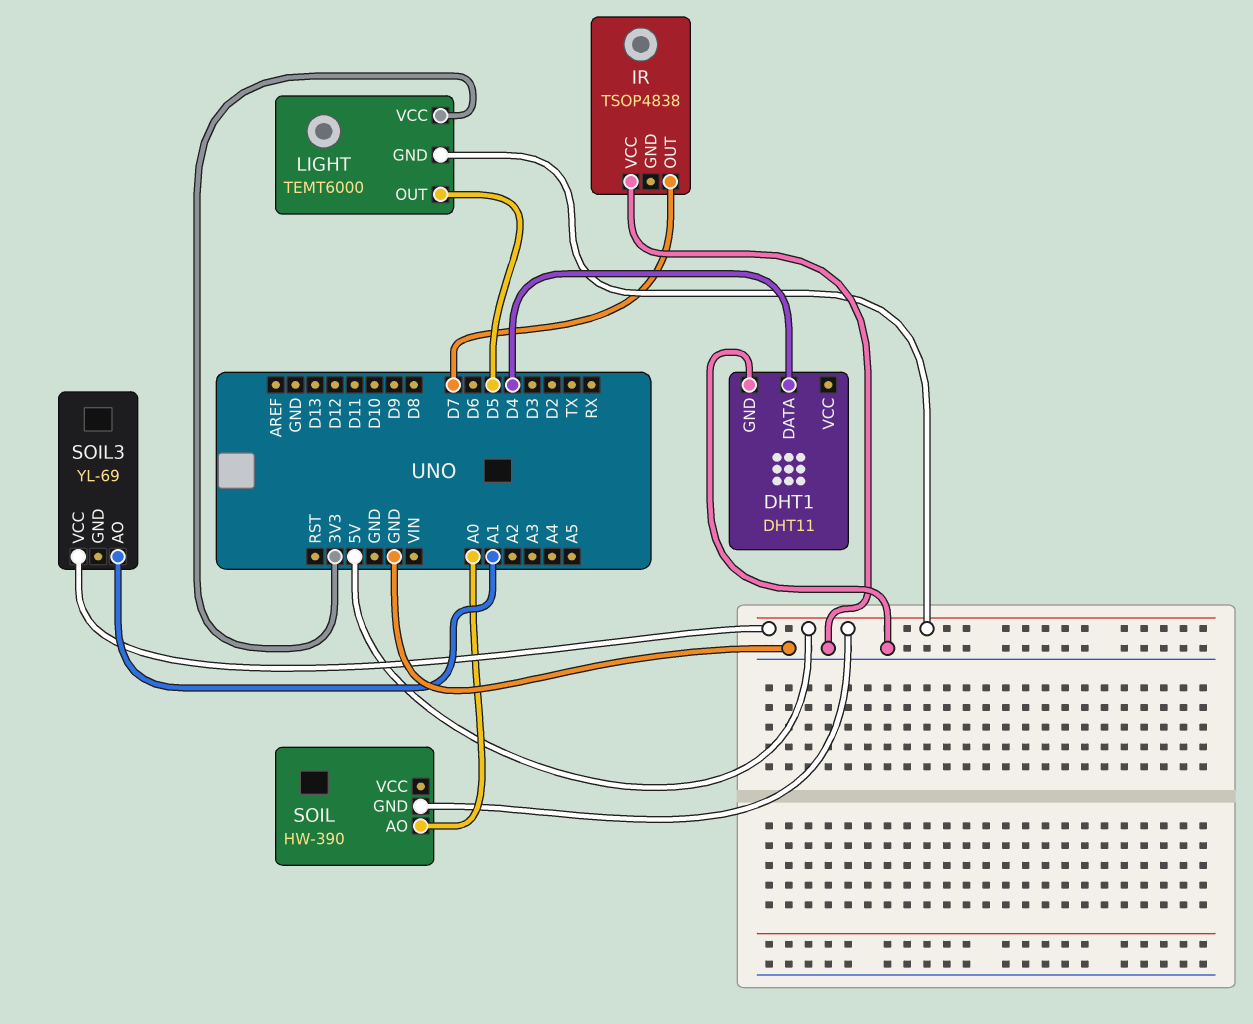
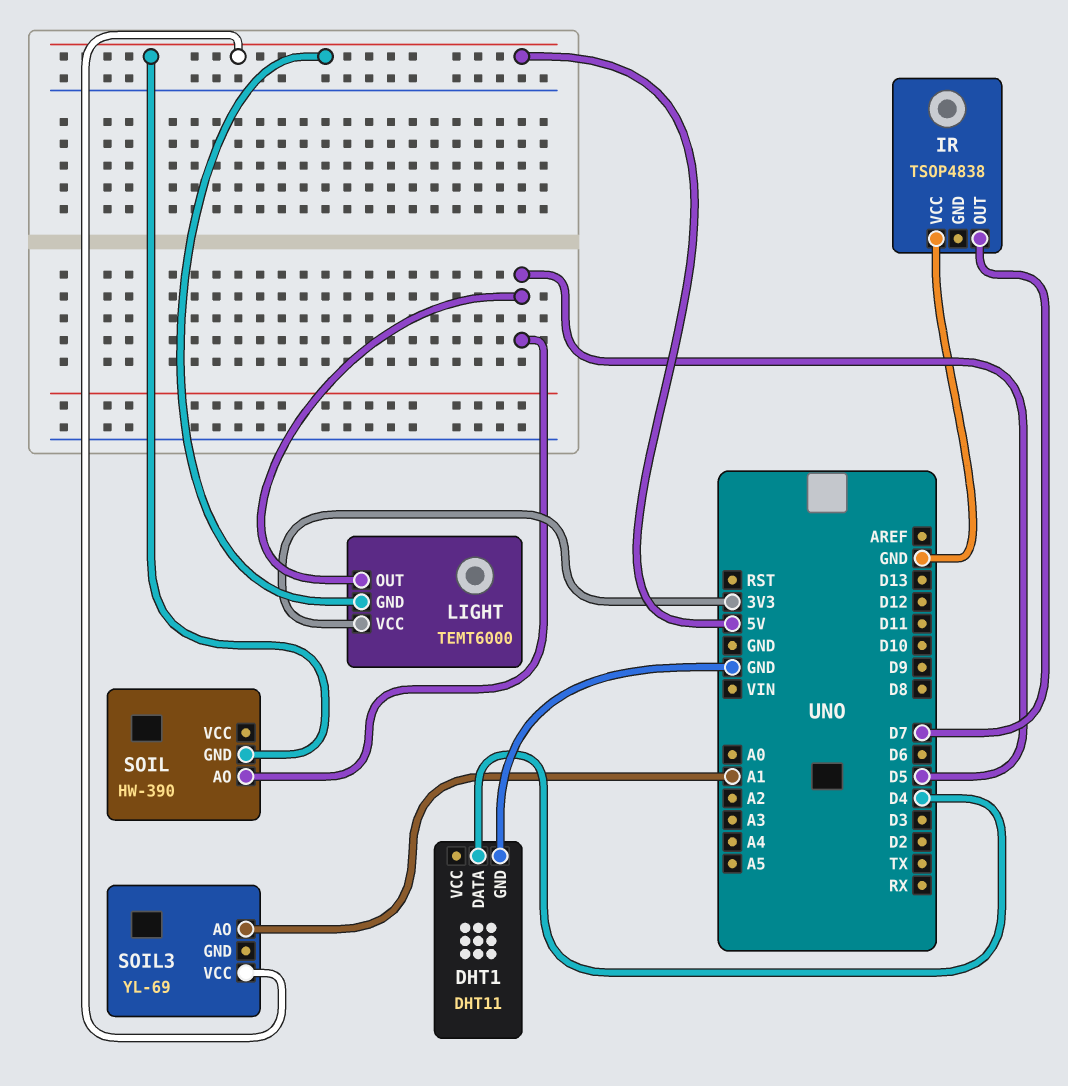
SOIL pin AO: A0 -> D5

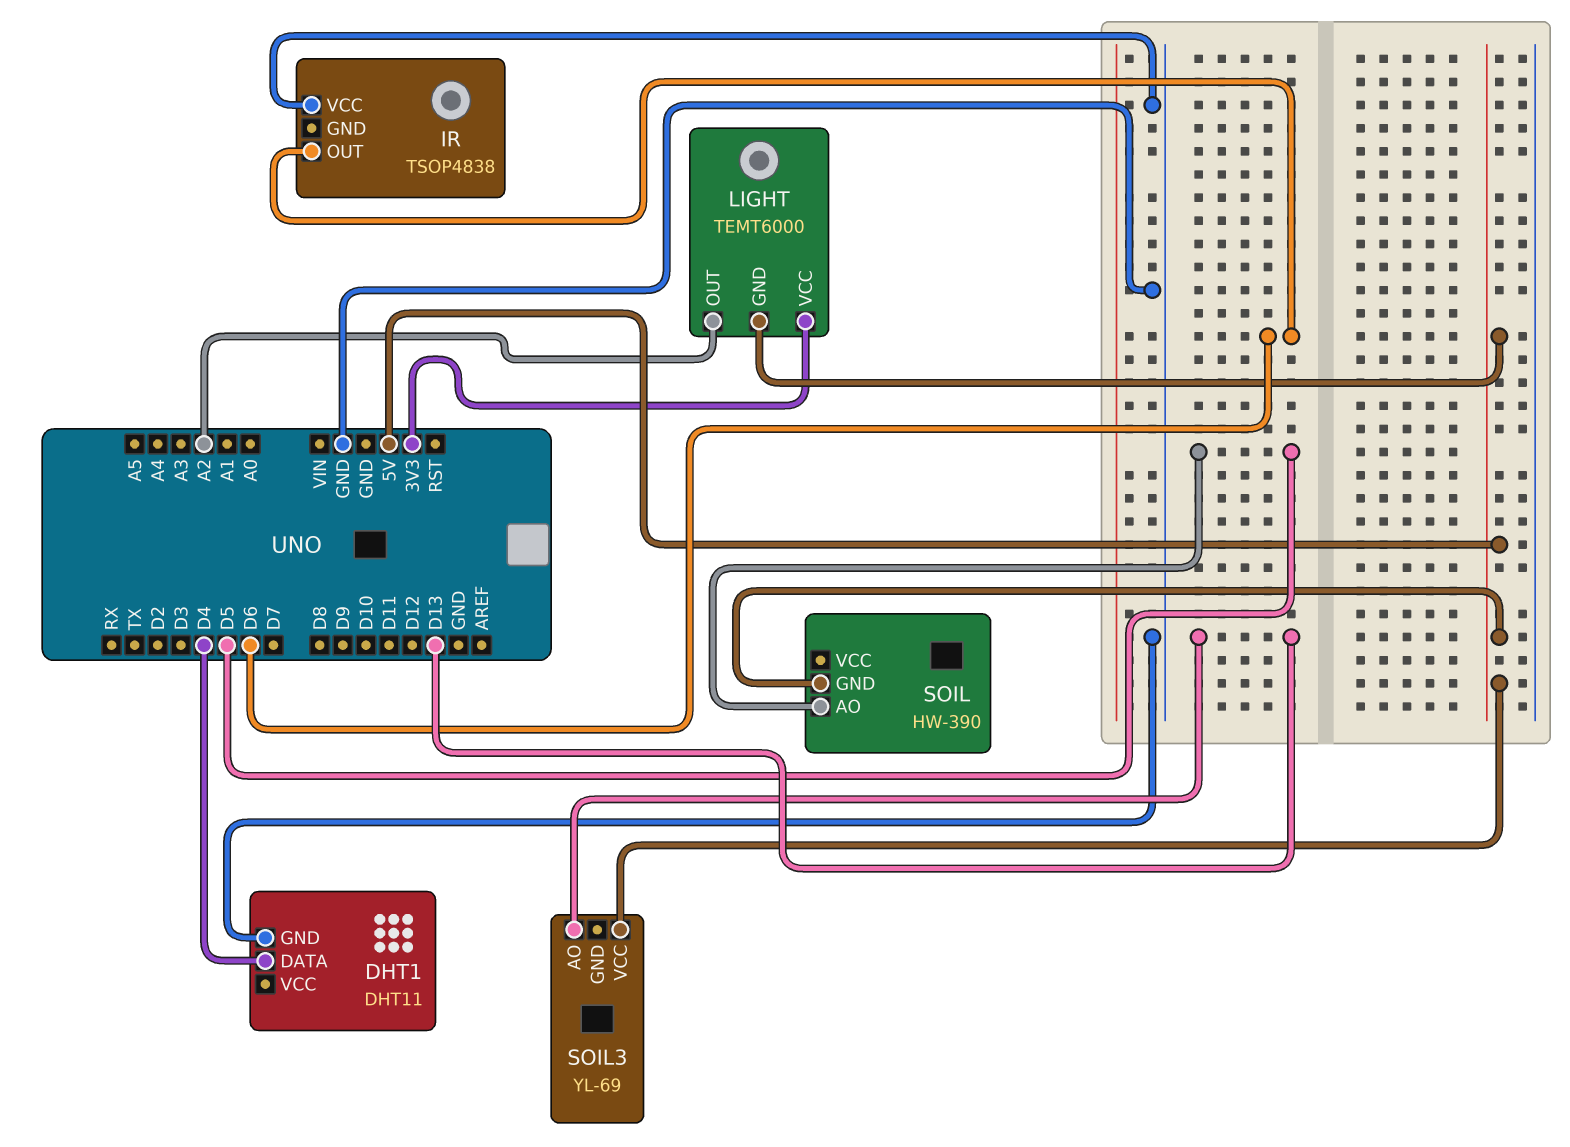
IR pin OUT: D7 -> D6
LIGHT pin OUT: D5 -> A2
SOIL3 pin AO: A1 -> D13

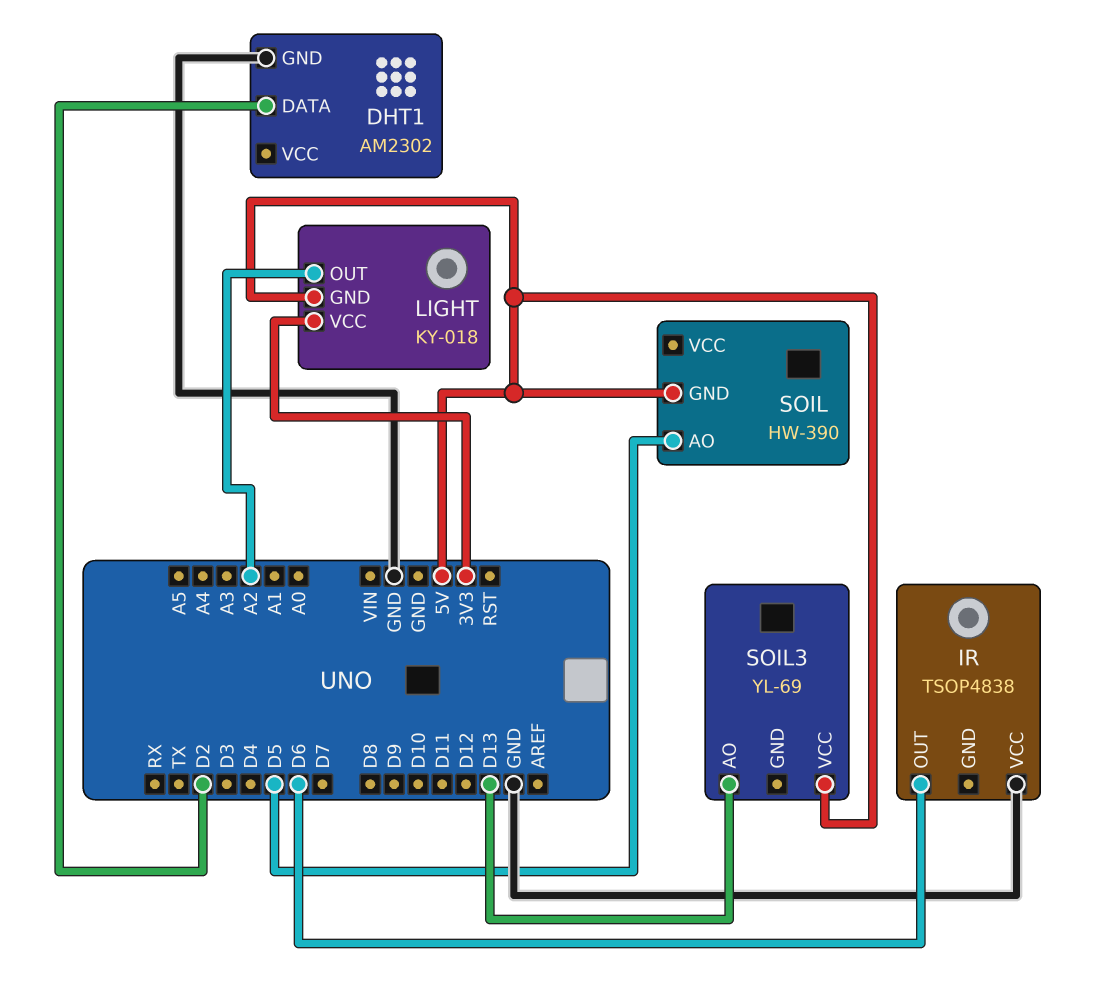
DHT1: DHT11 -> AM2302
DHT1 pin DATA: D4 -> D2
LIGHT: TEMT6000 -> KY-018

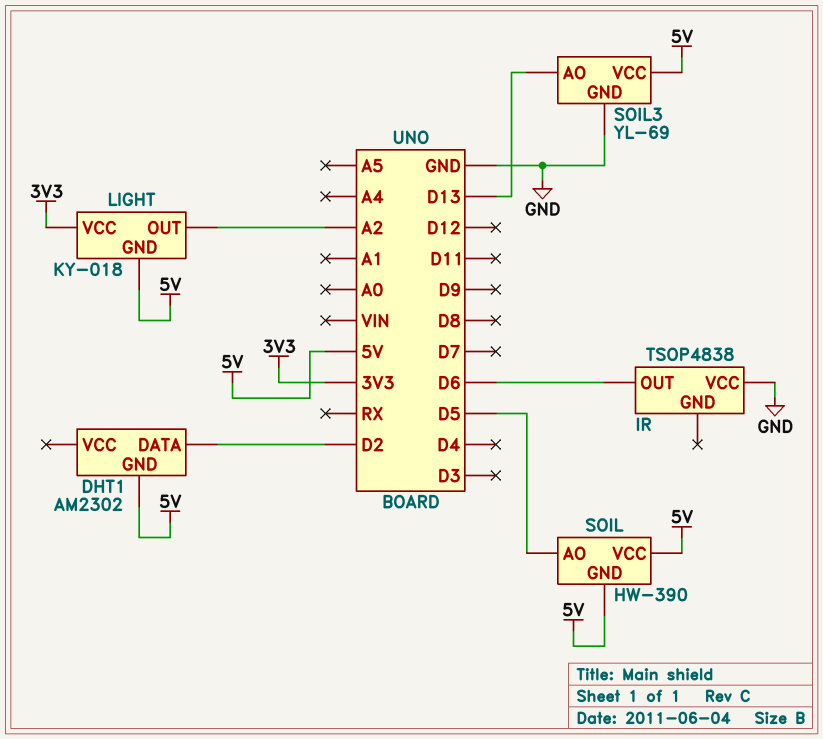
DHT1 pin GND: GND -> 5V
SOIL pin VCC: none -> 5V
SOIL3 pin GND: none -> GND

